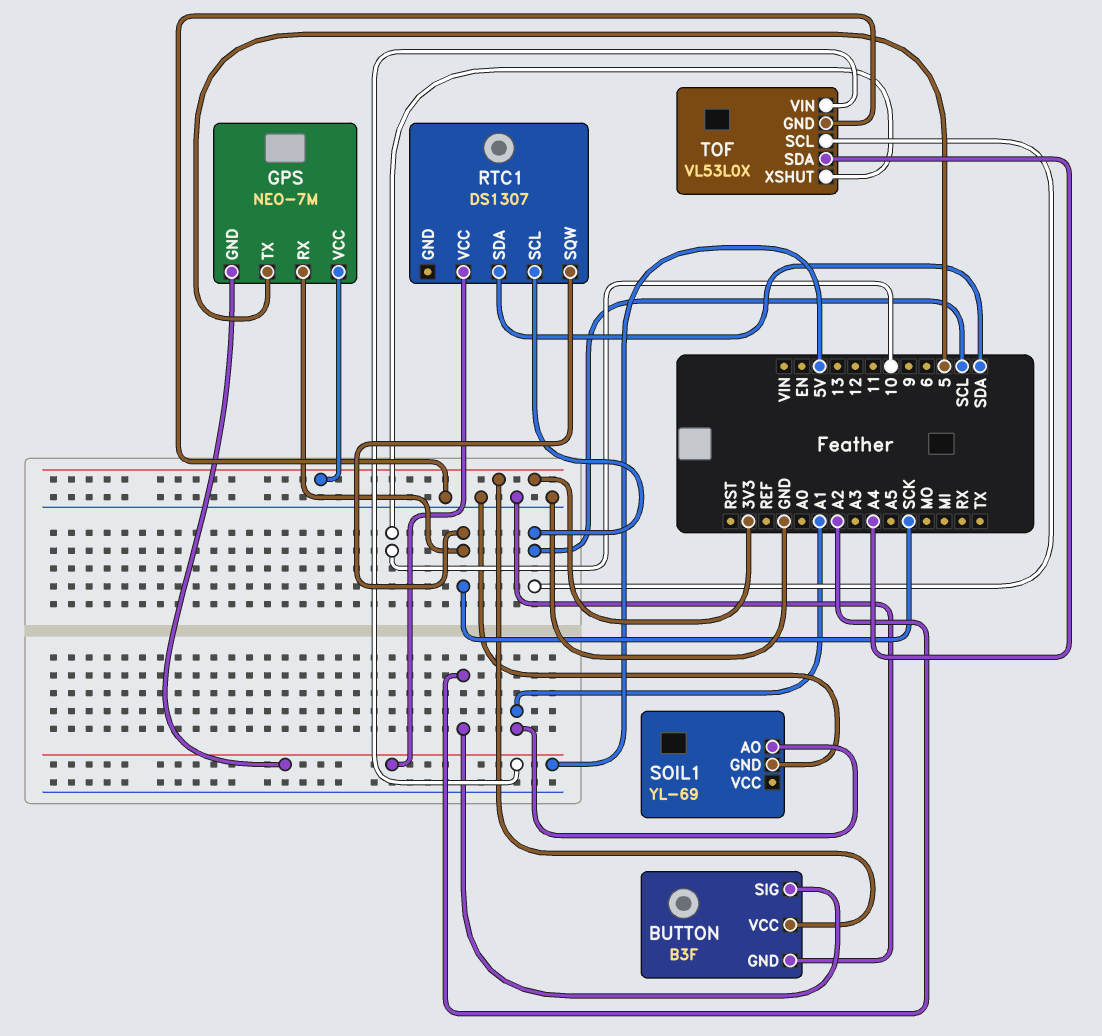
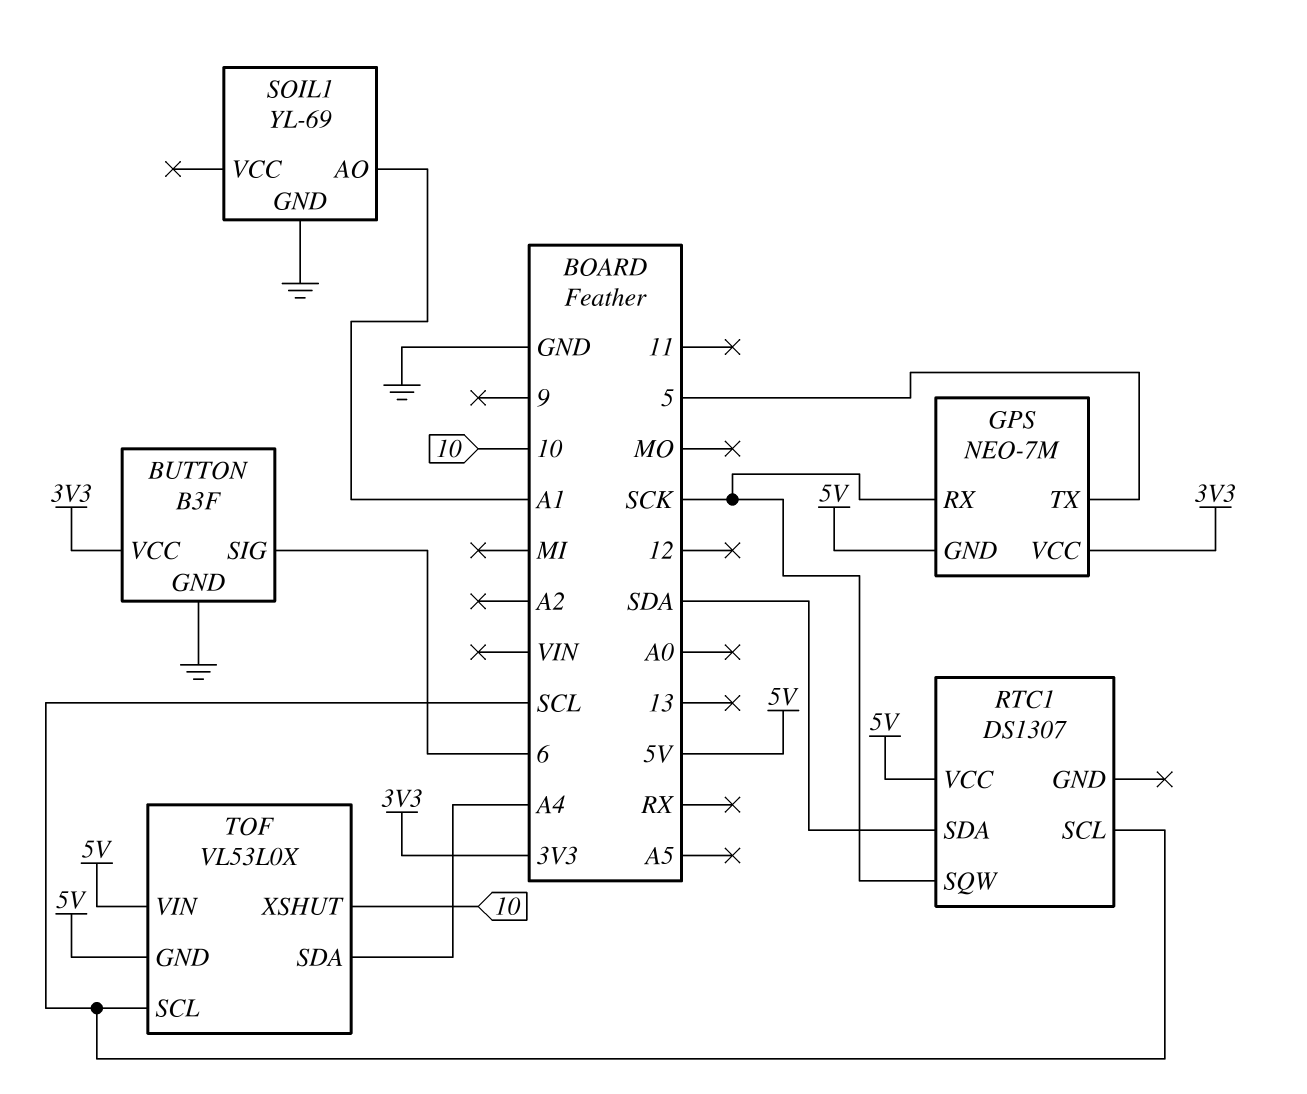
BUTTON pin SIG: A2 -> 6
TOF pin GND: GND -> 5V

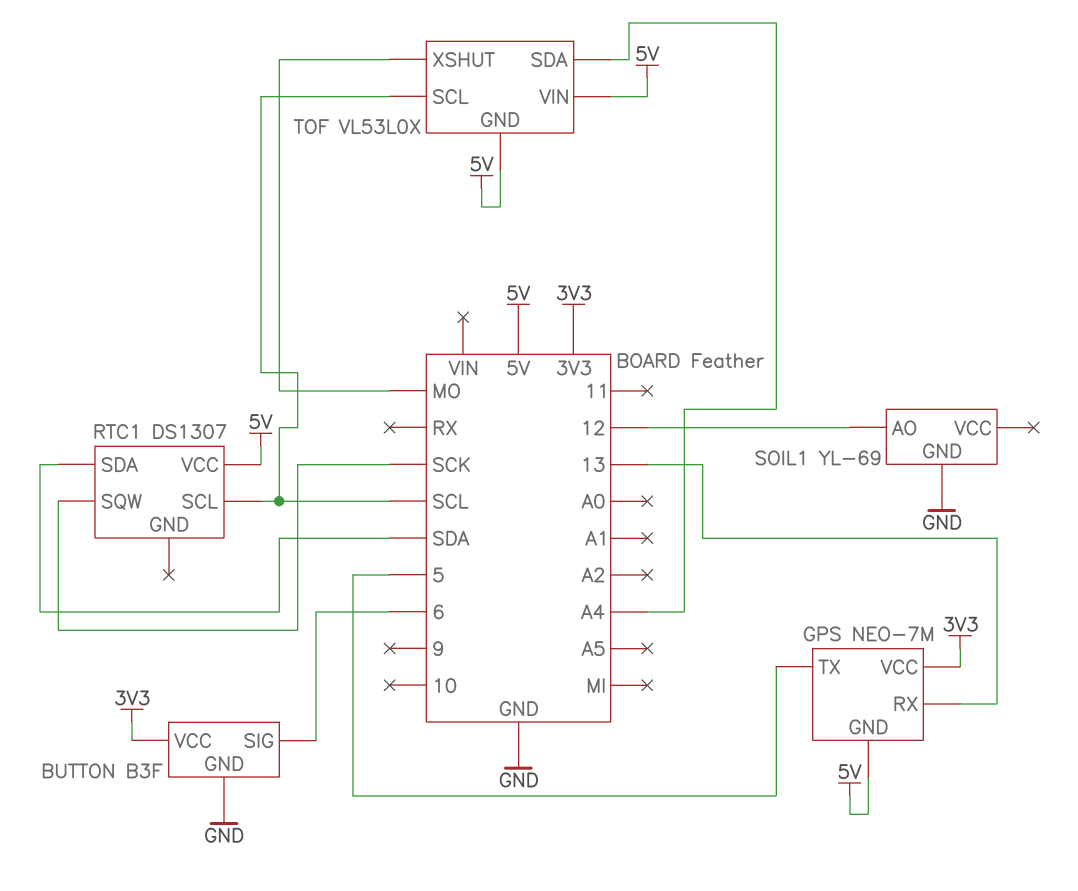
GPS pin RX: SCK -> 13
SOIL1 pin AO: A1 -> 12
TOF pin XSHUT: 10 -> MO

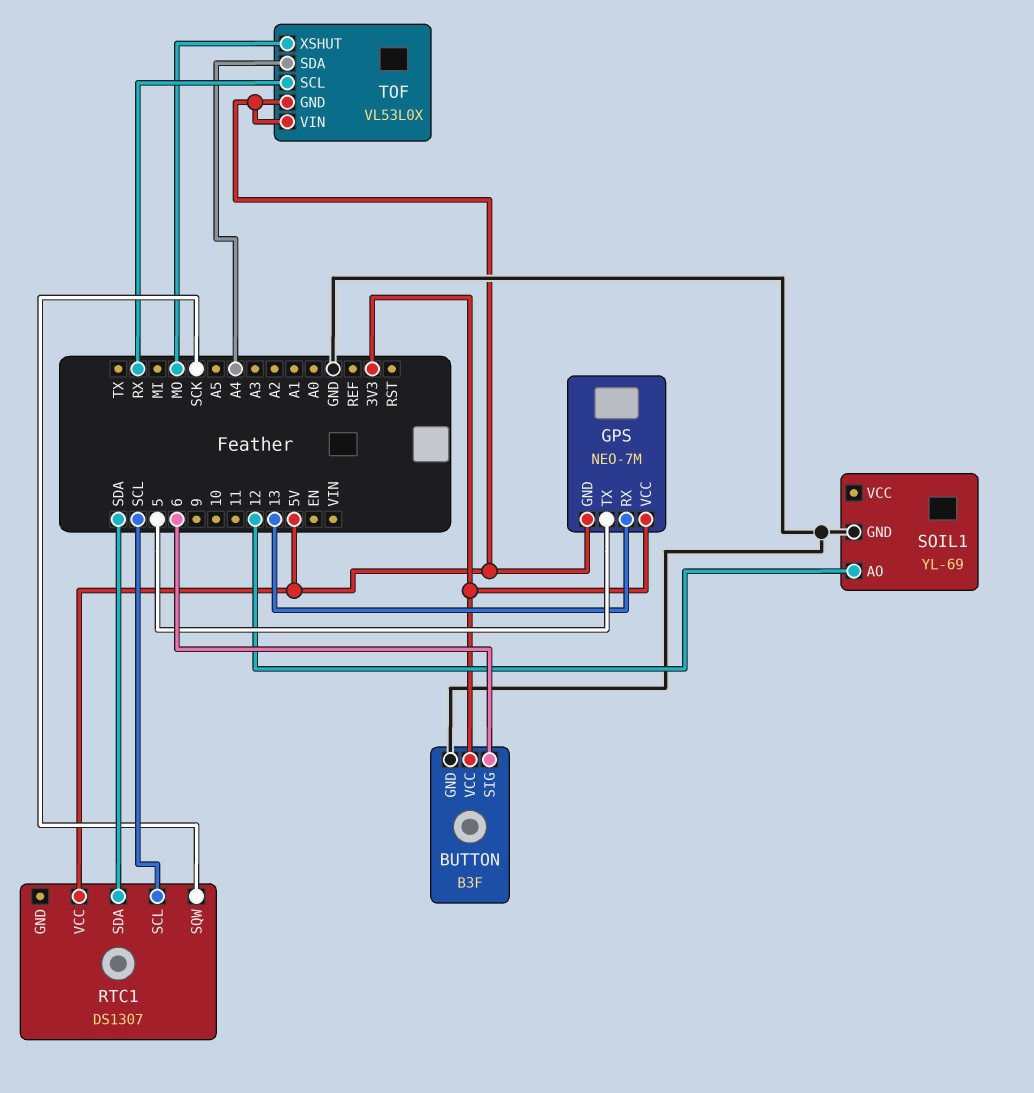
TOF pin SCL: SCL -> RX

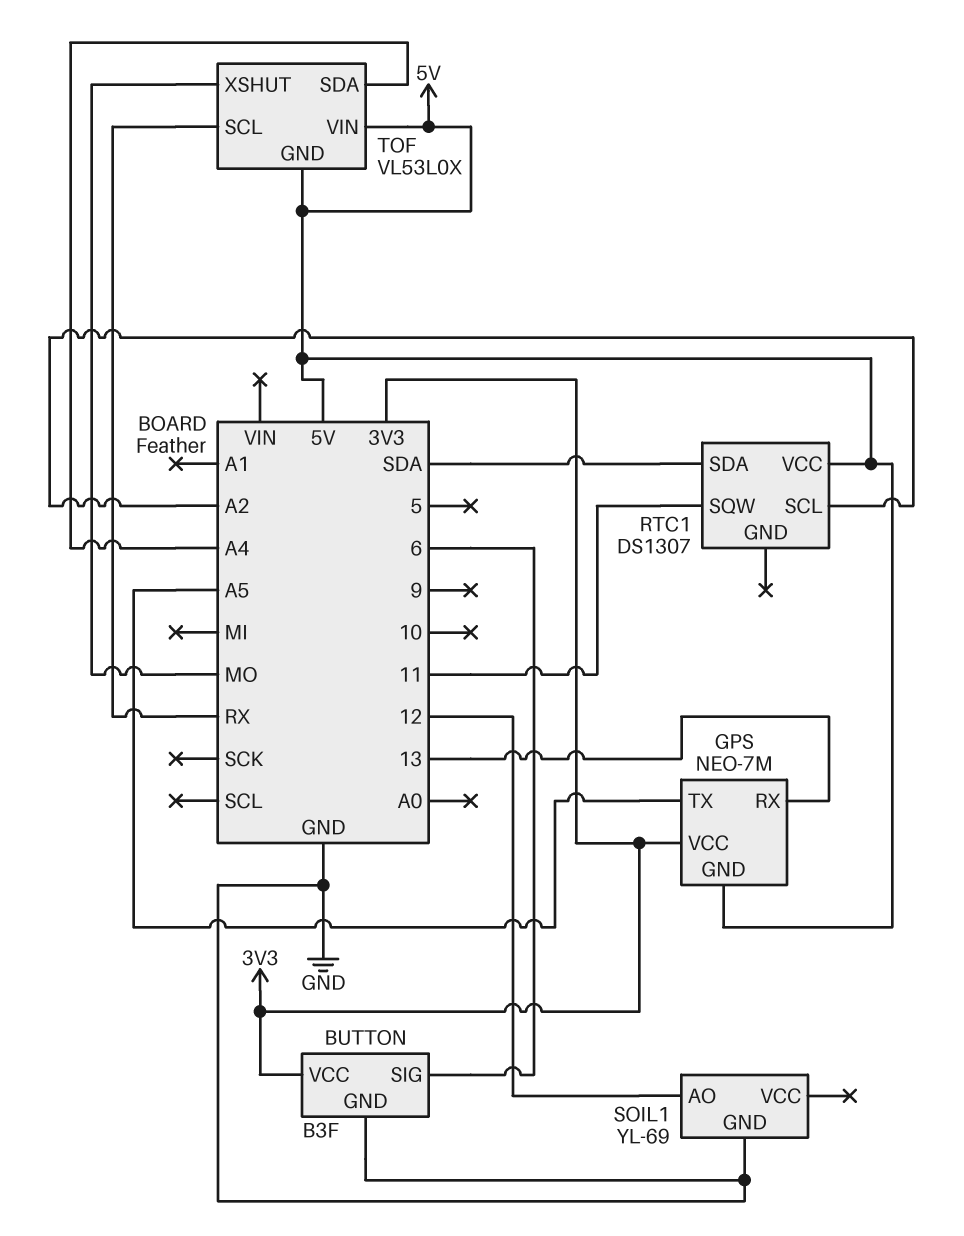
GPS pin TX: 5 -> A5
RTC1 pin SCL: SCL -> A2
RTC1 pin SQW: SCK -> 11

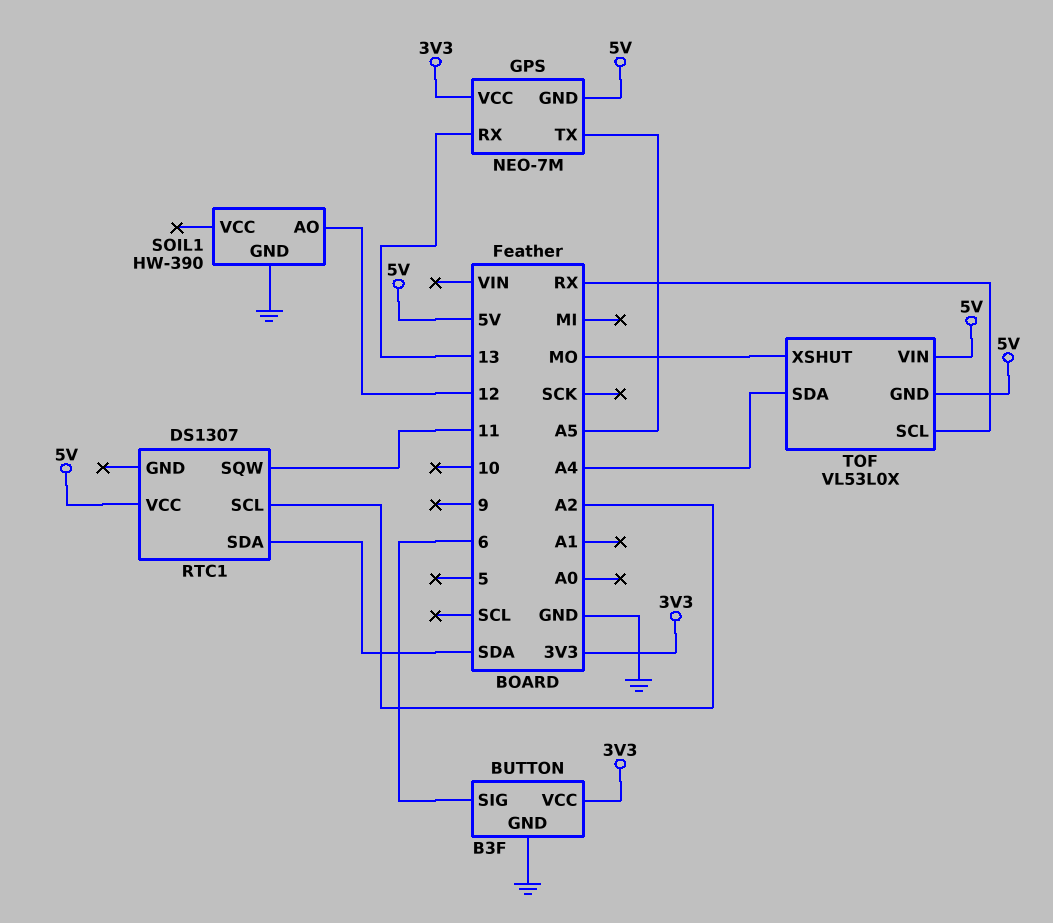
SOIL1: YL-69 -> HW-390

